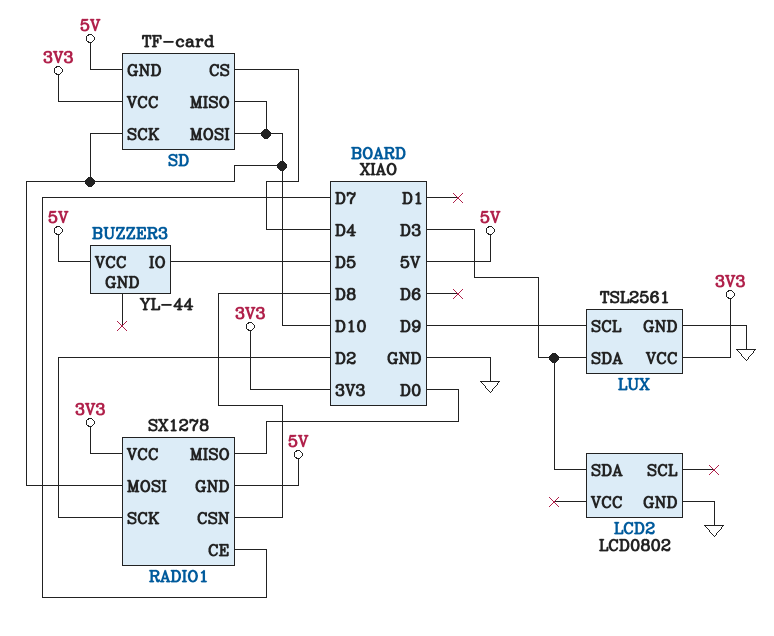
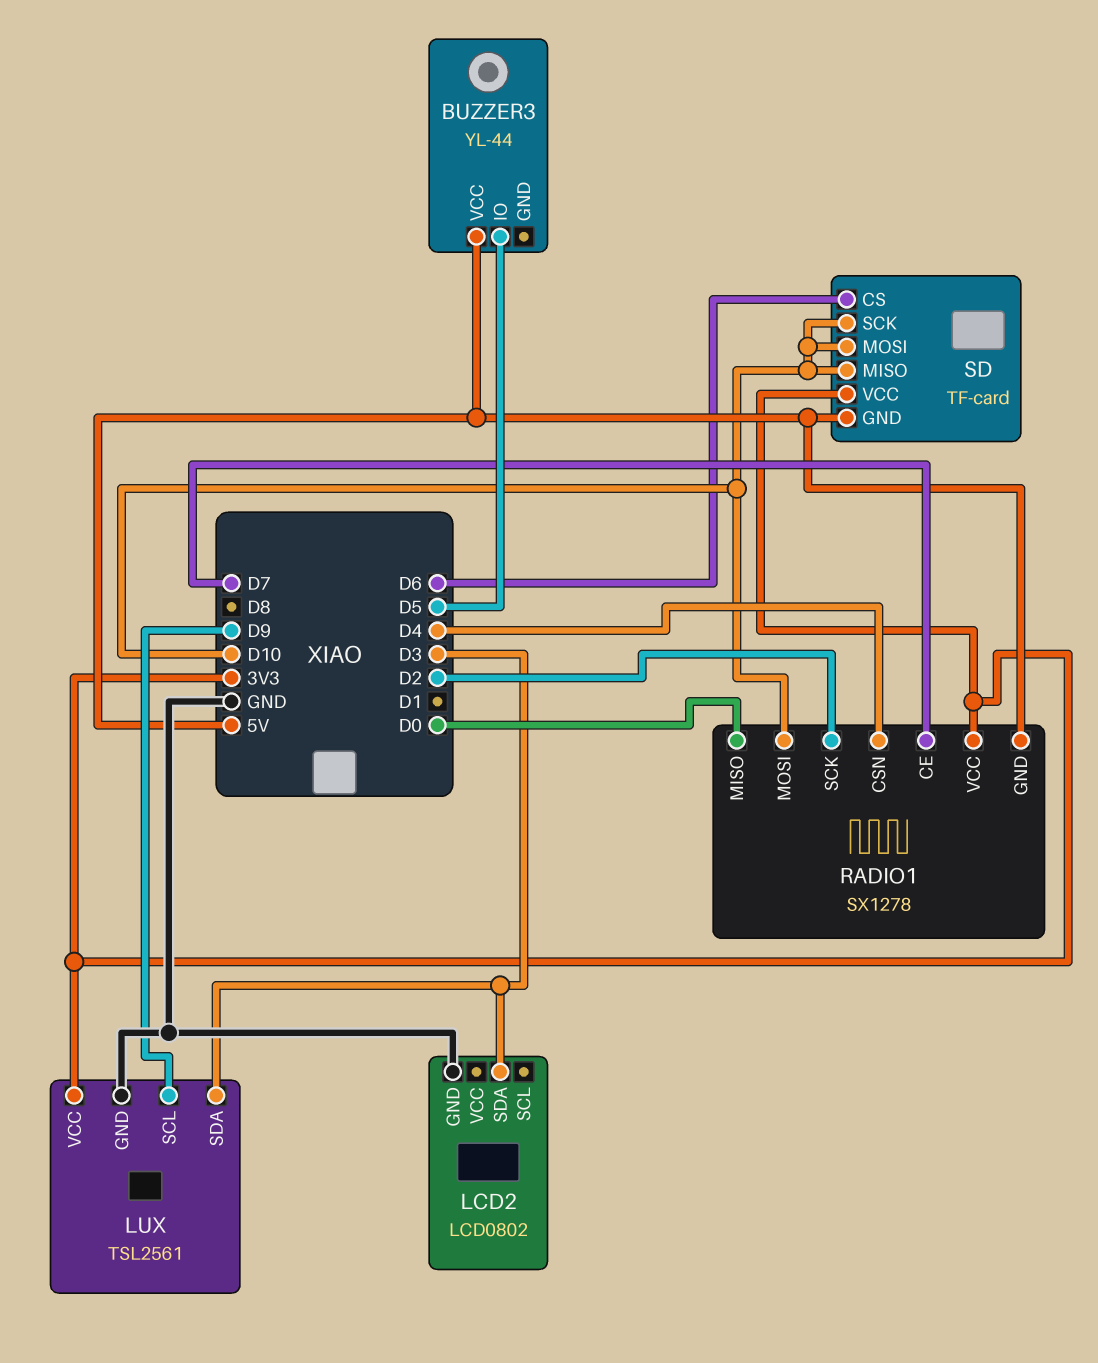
RADIO1 pin CSN: D8 -> D4
SD pin CS: D4 -> D6

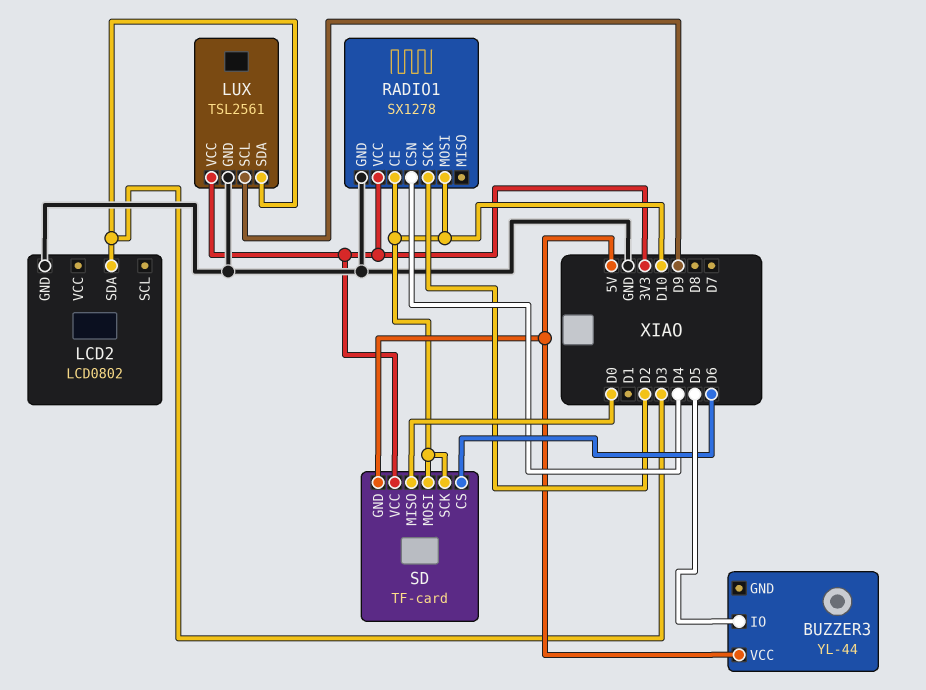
RADIO1 pin CE: D7 -> D10
RADIO1 pin GND: 5V -> GND
RADIO1 pin MISO: D0 -> none
SD pin MISO: D10 -> D0

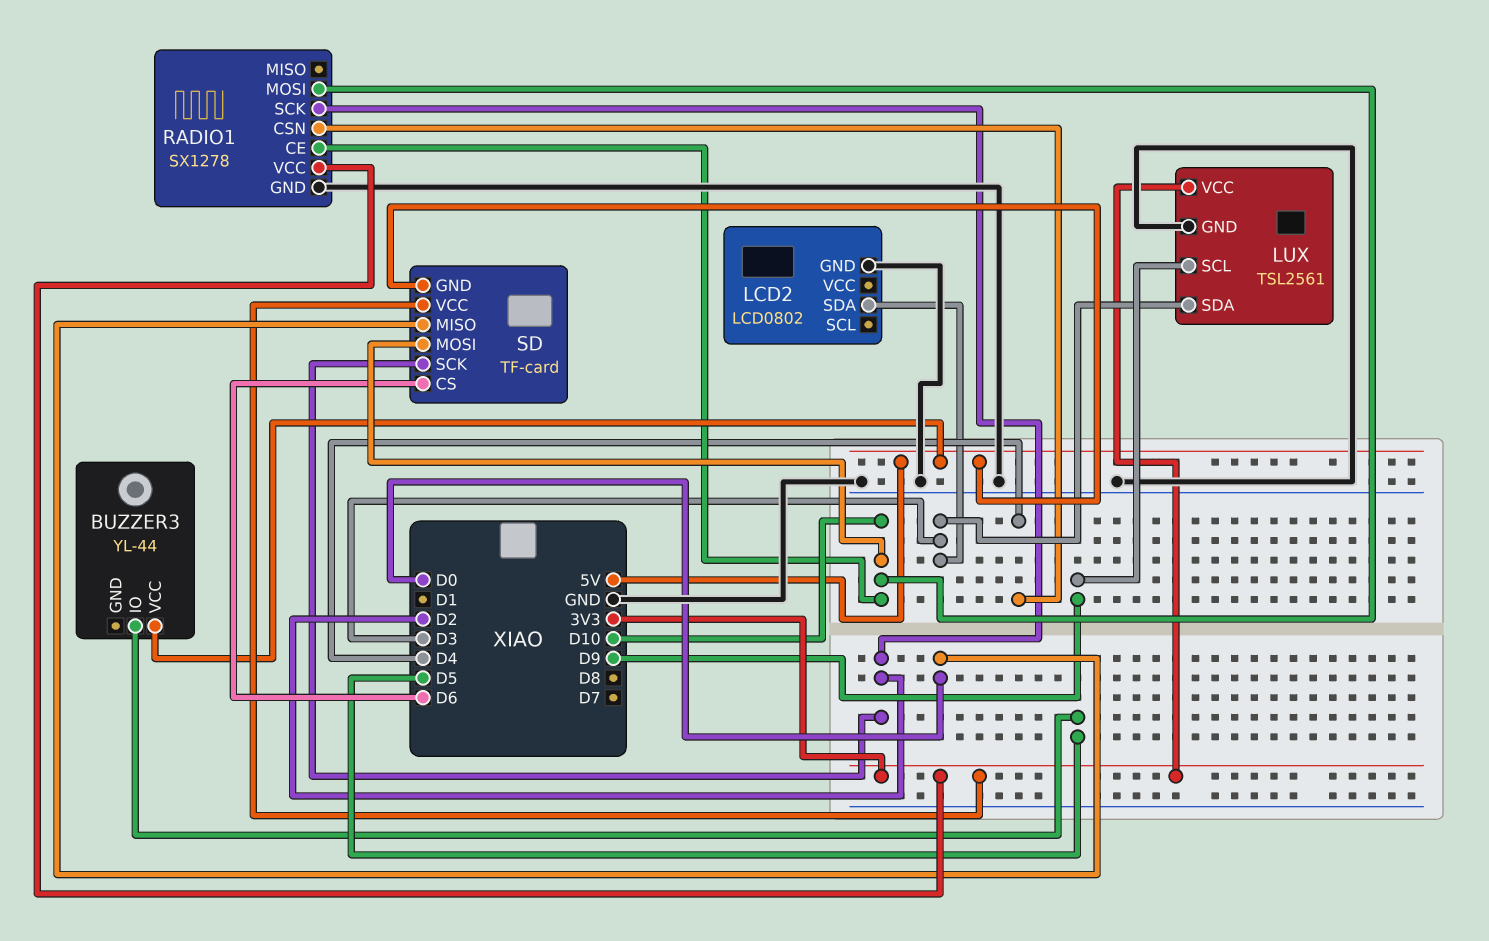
SD pin SCK: D10 -> D2

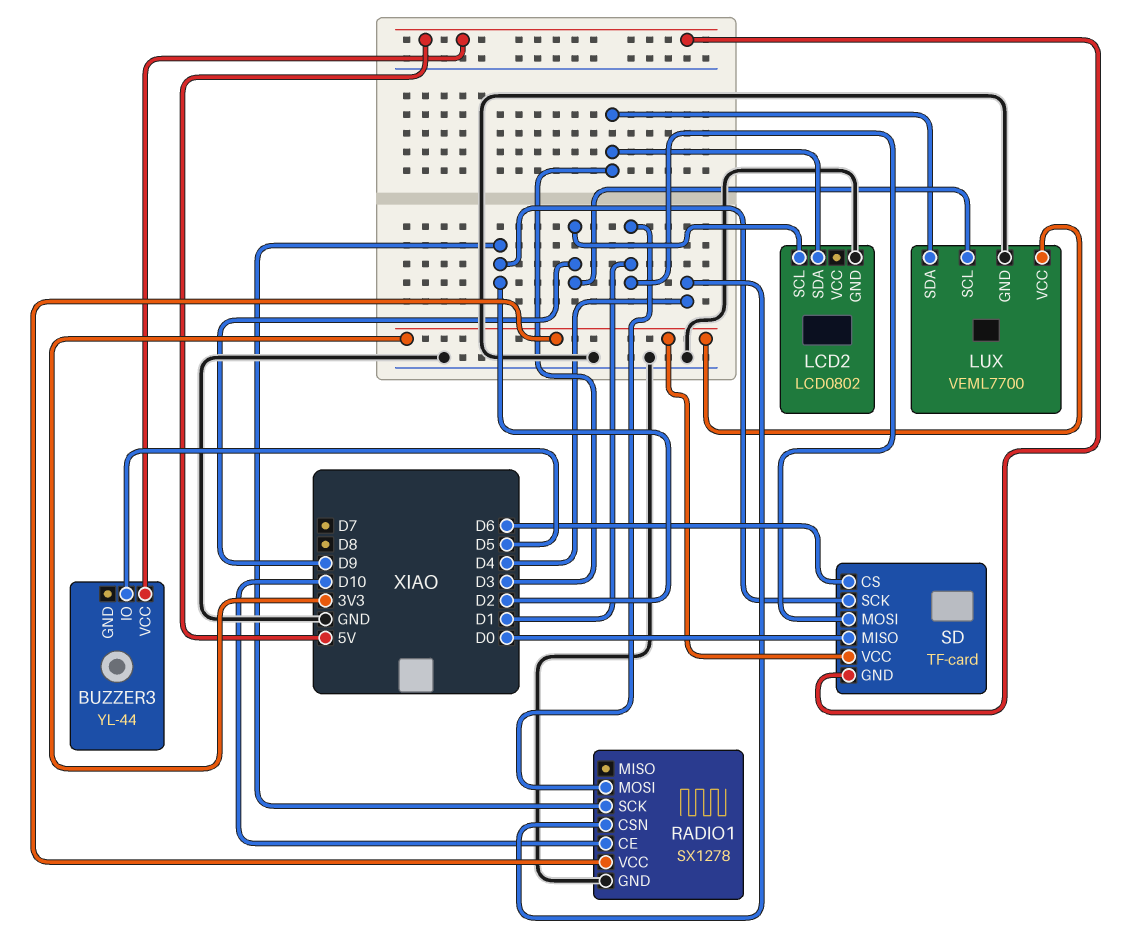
LCD2 pin SCL: none -> D9
LUX: TSL2561 -> VEML7700
RADIO1 pin MOSI: D10 -> D1
SD pin MOSI: D10 -> D1

